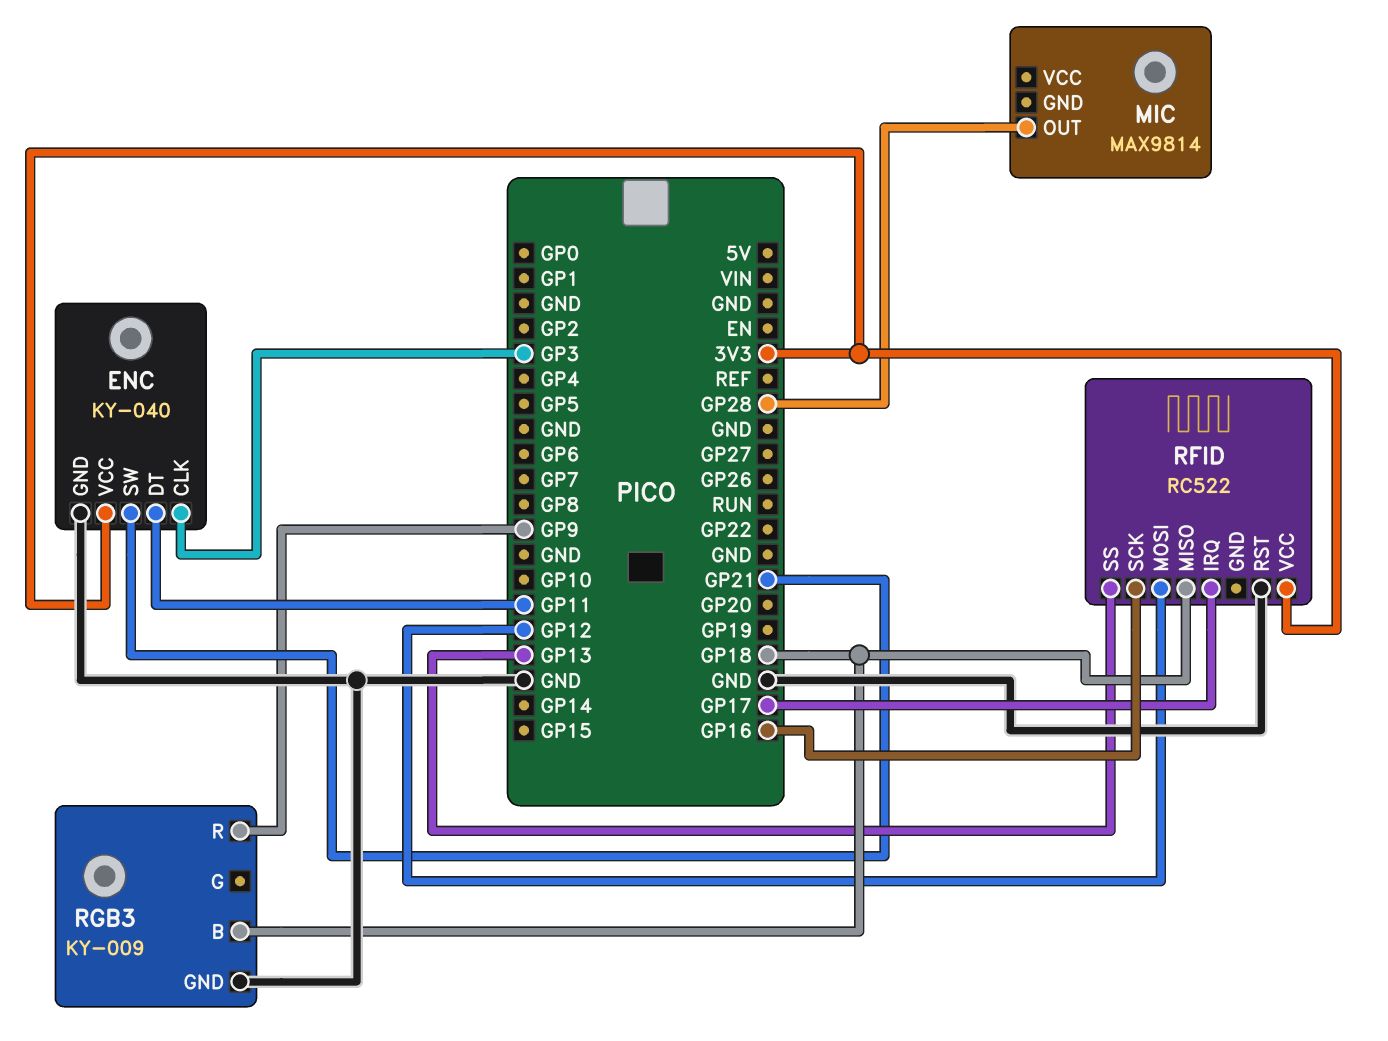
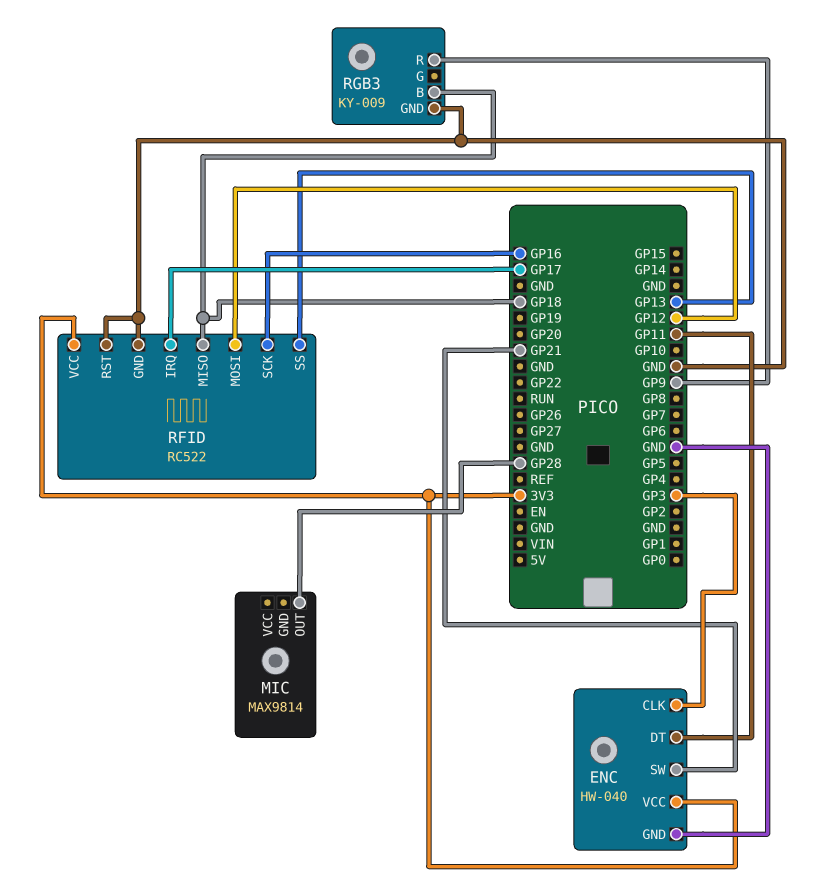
ENC: KY-040 -> HW-040
RFID pin GND: none -> GND

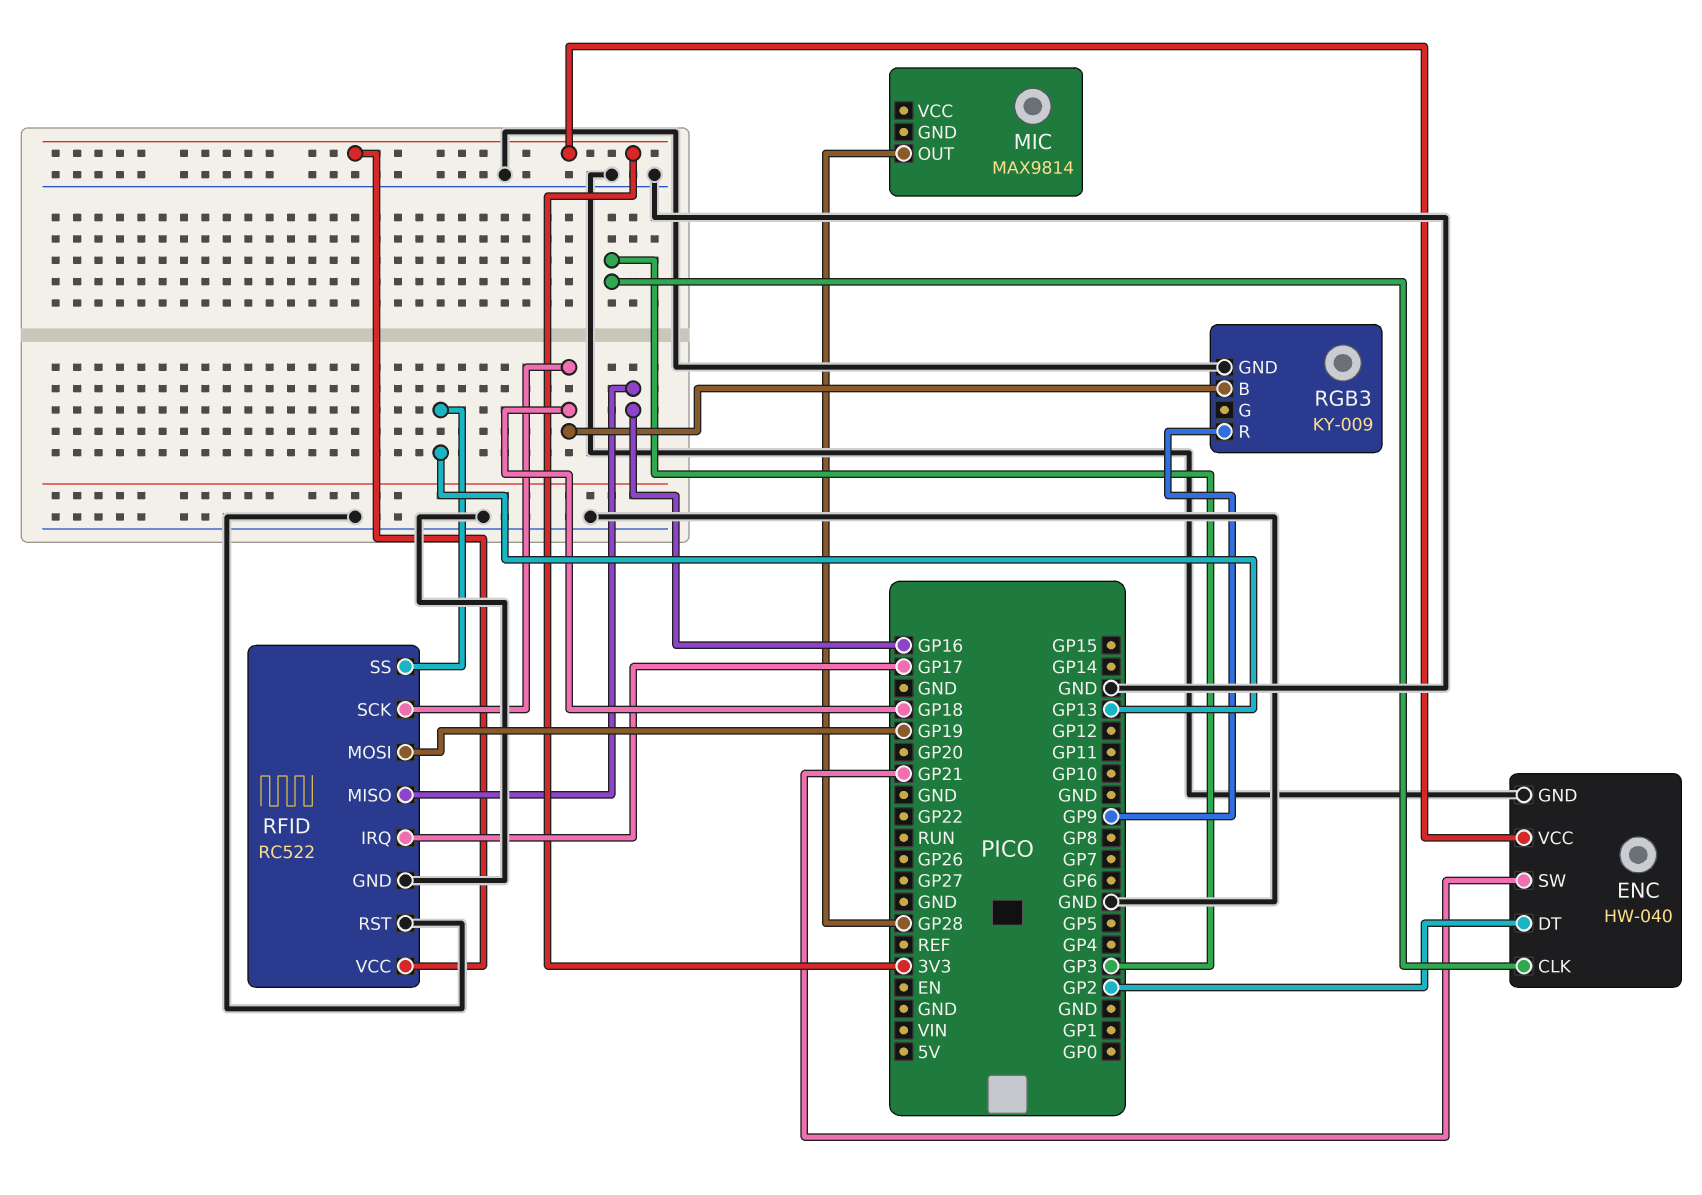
ENC pin DT: GP11 -> GP2
RFID pin MISO: GP18 -> GP16
RFID pin MOSI: GP12 -> GP19
RFID pin SCK: GP16 -> GP18

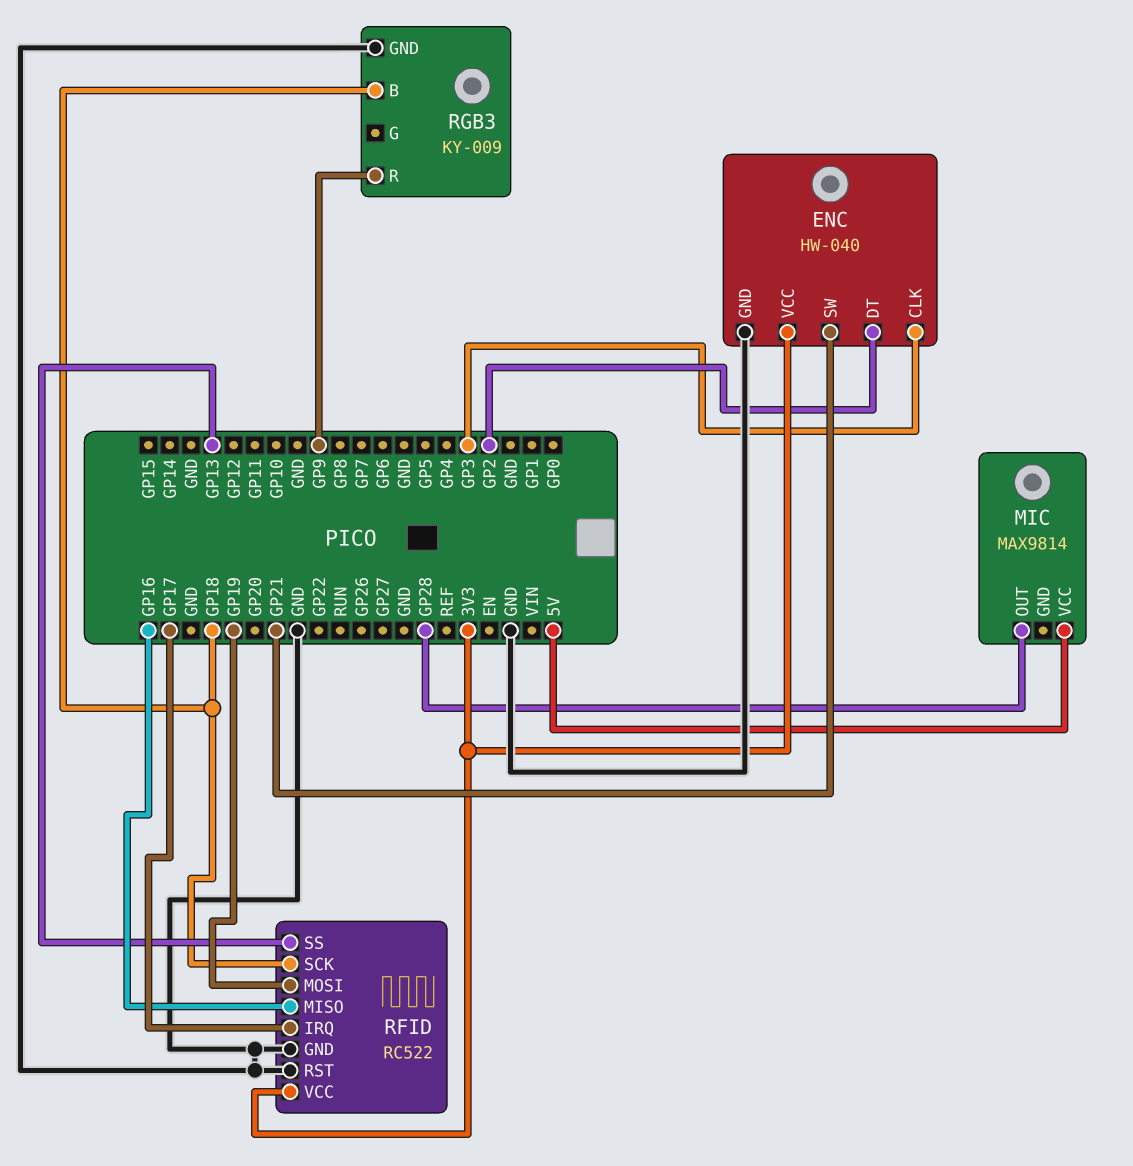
MIC pin VCC: none -> 5V

